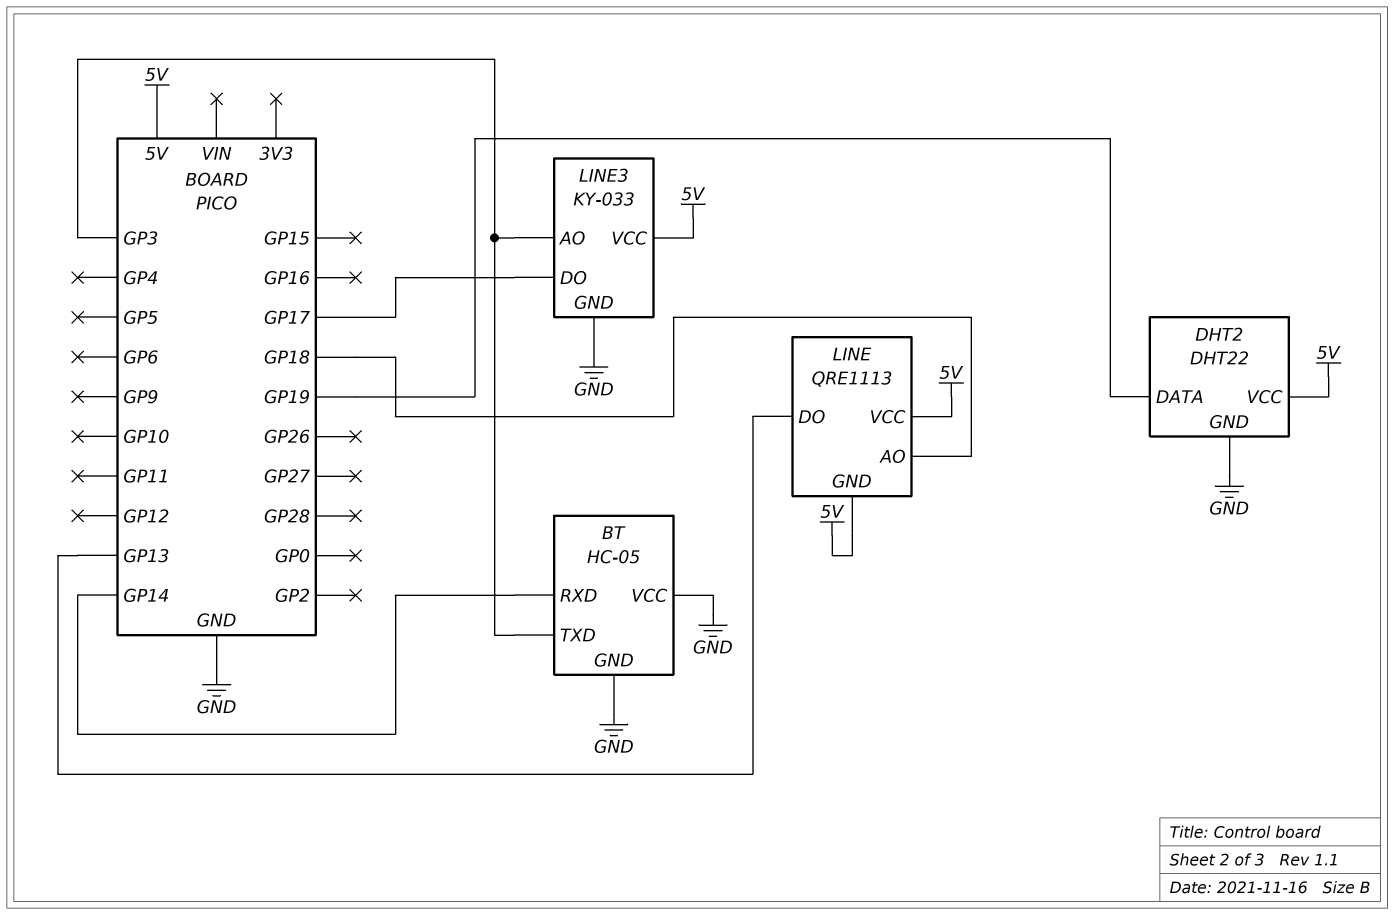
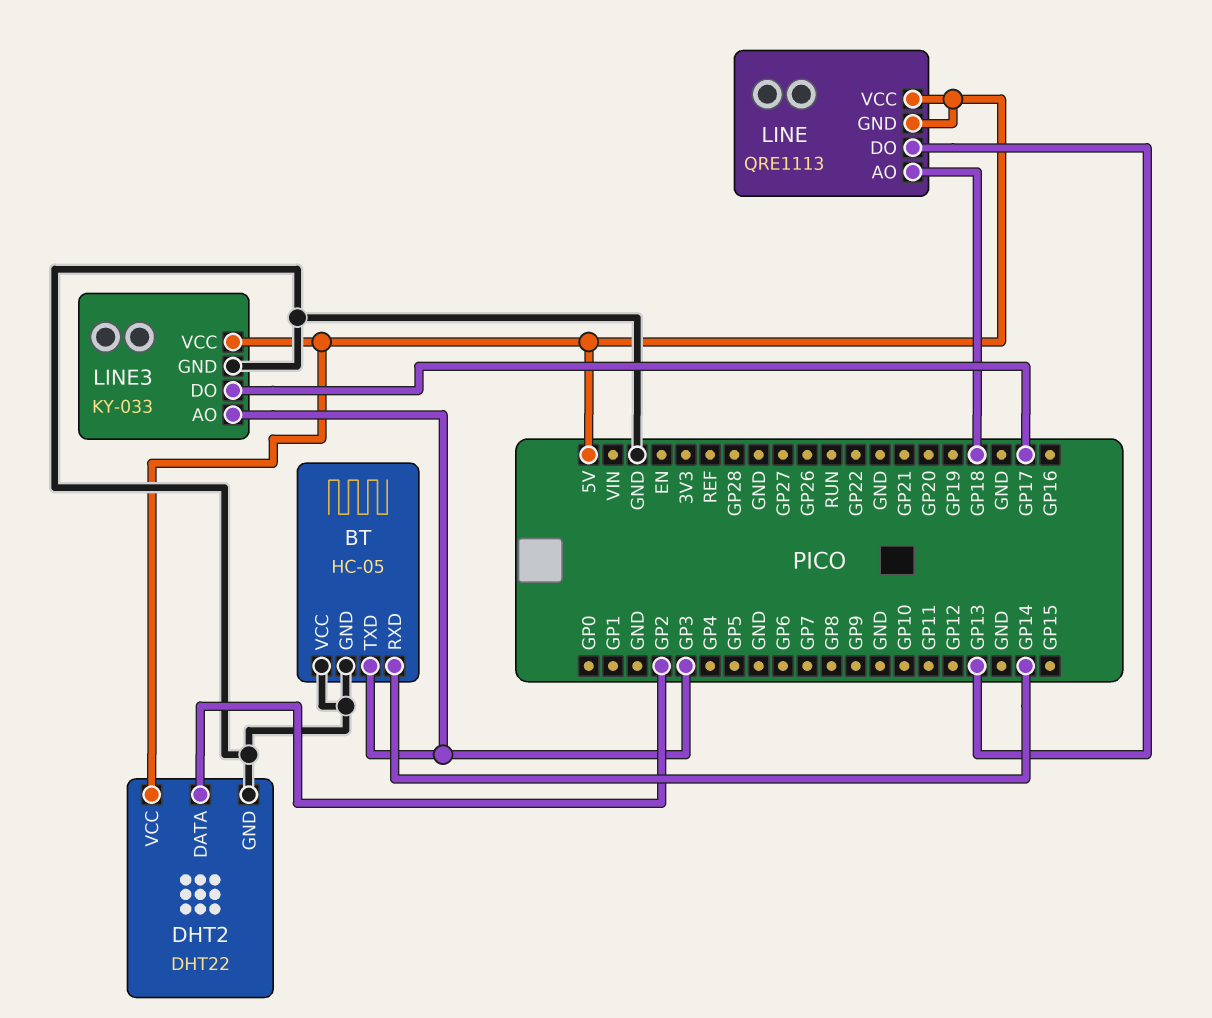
DHT2 pin DATA: GP19 -> GP2

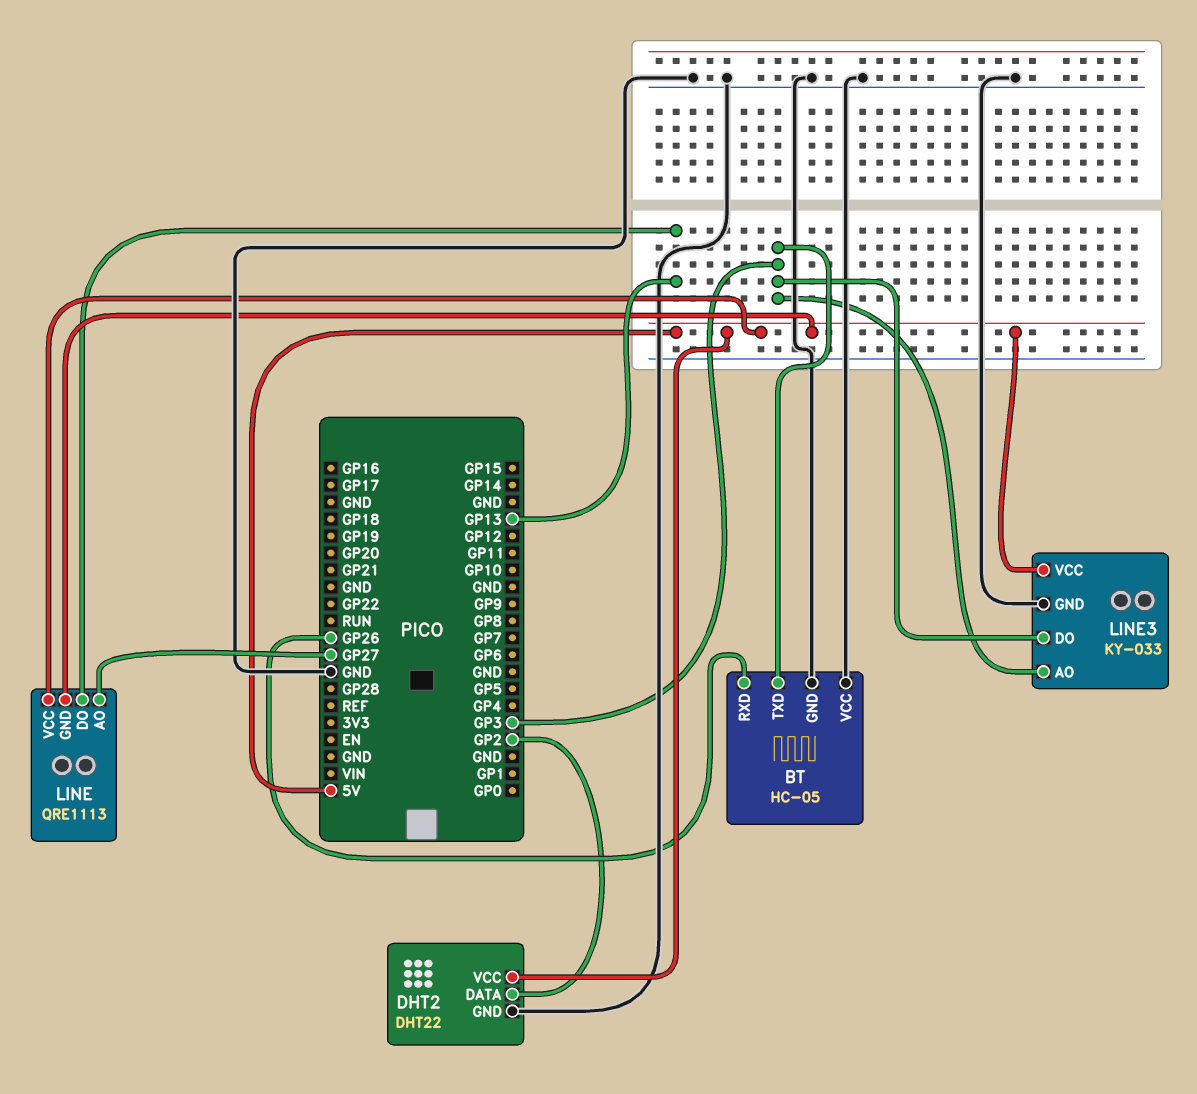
BT pin RXD: GP14 -> GP26
LINE pin AO: GP18 -> GP27
LINE3 pin DO: GP17 -> GP3

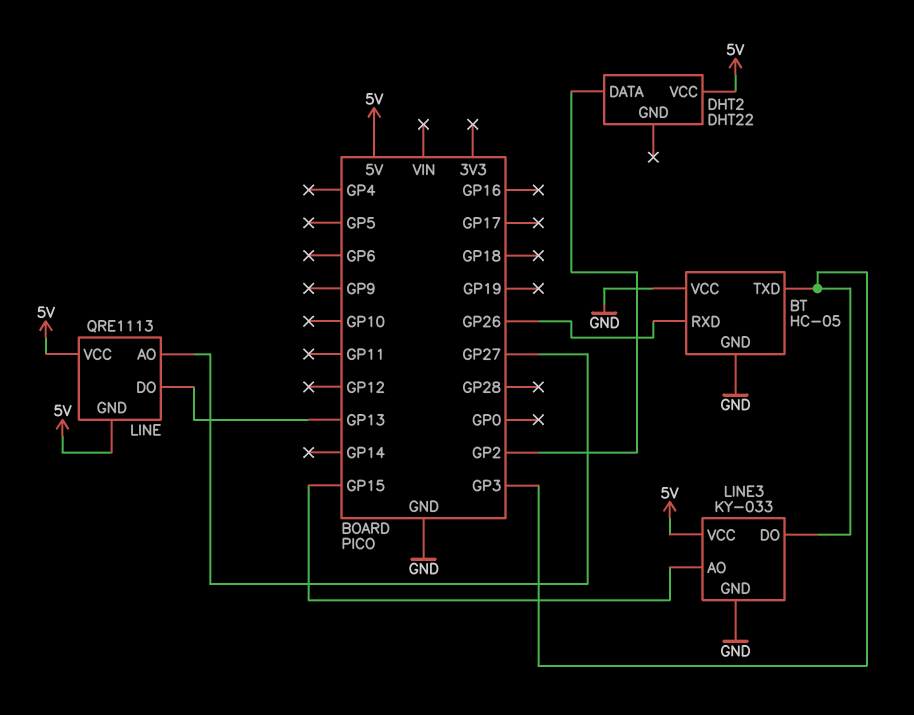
DHT2 pin GND: GND -> none
LINE3 pin AO: GP3 -> GP15

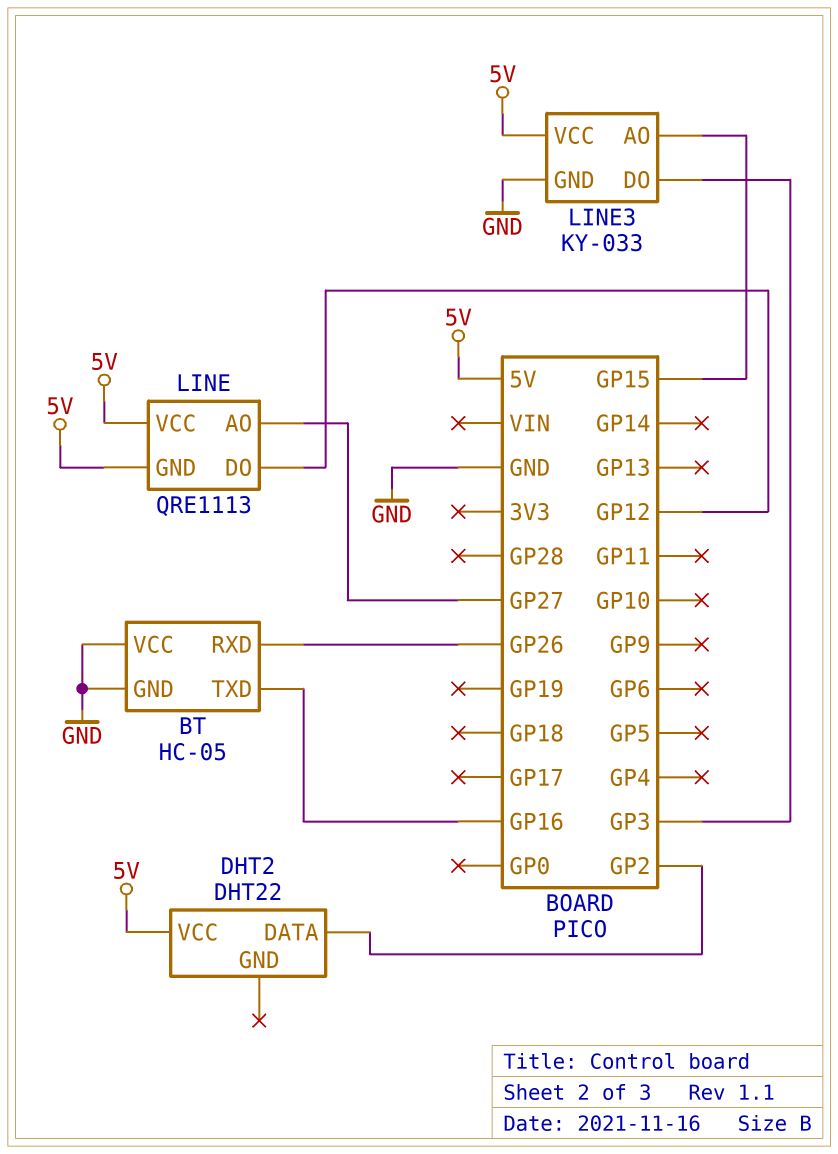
BT pin TXD: GP3 -> GP16
LINE pin DO: GP13 -> GP12

